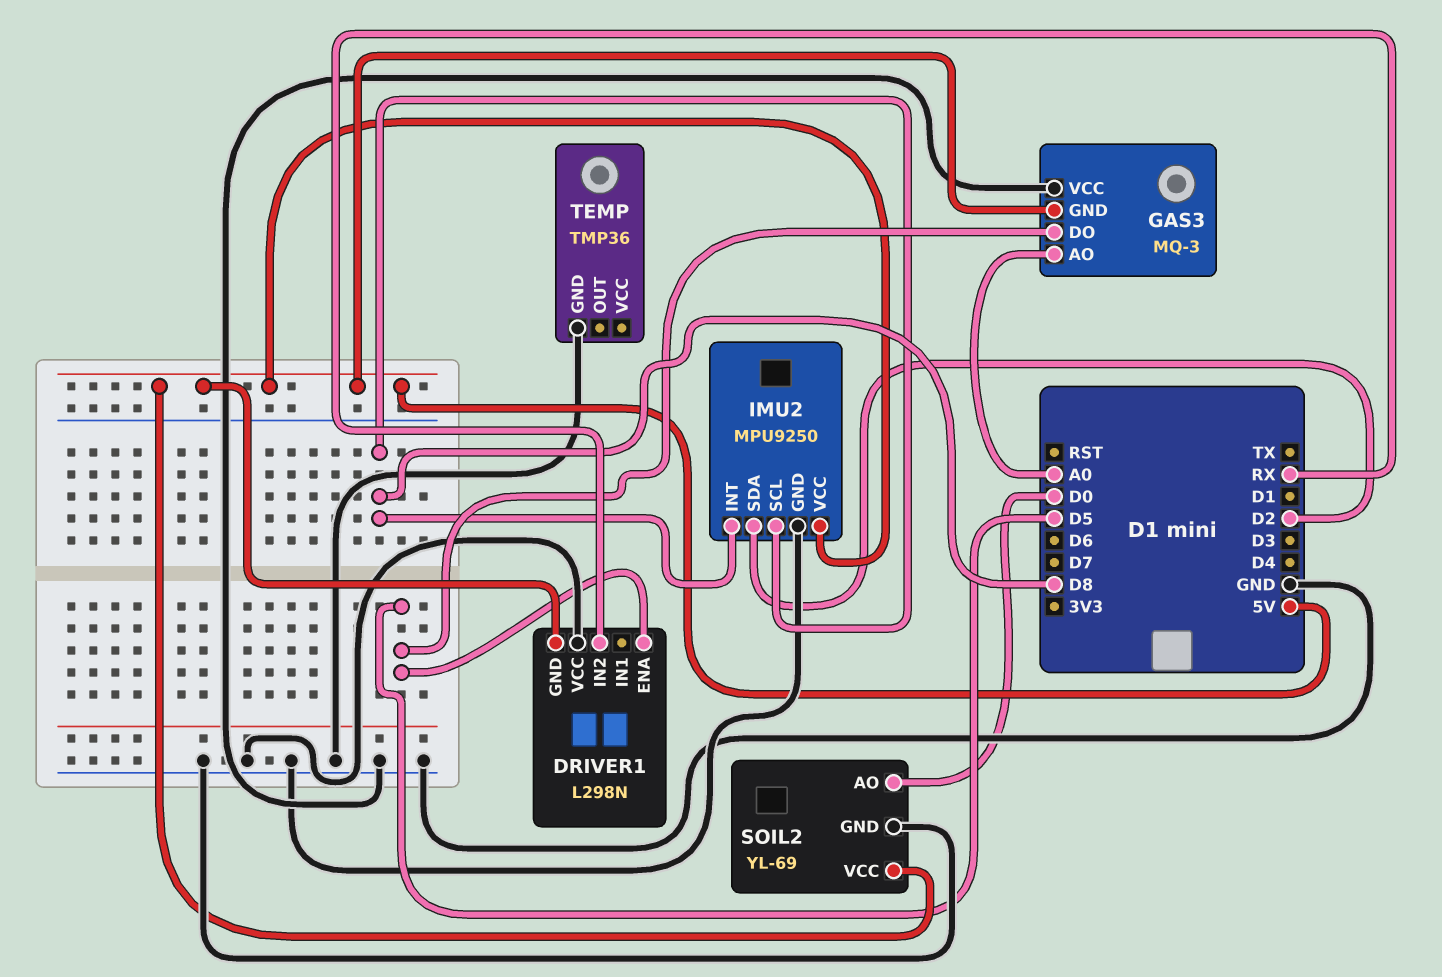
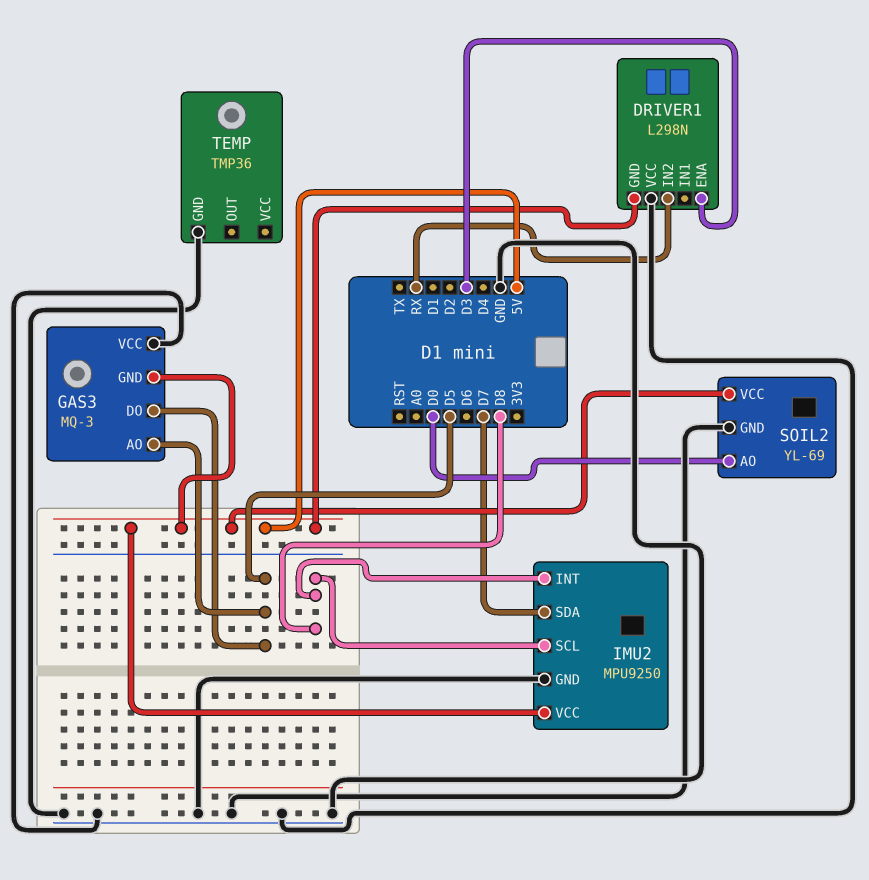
DRIVER1 pin ENA: D5 -> D3
GAS3 pin AO: A0 -> D5
IMU2 pin SDA: D2 -> D7

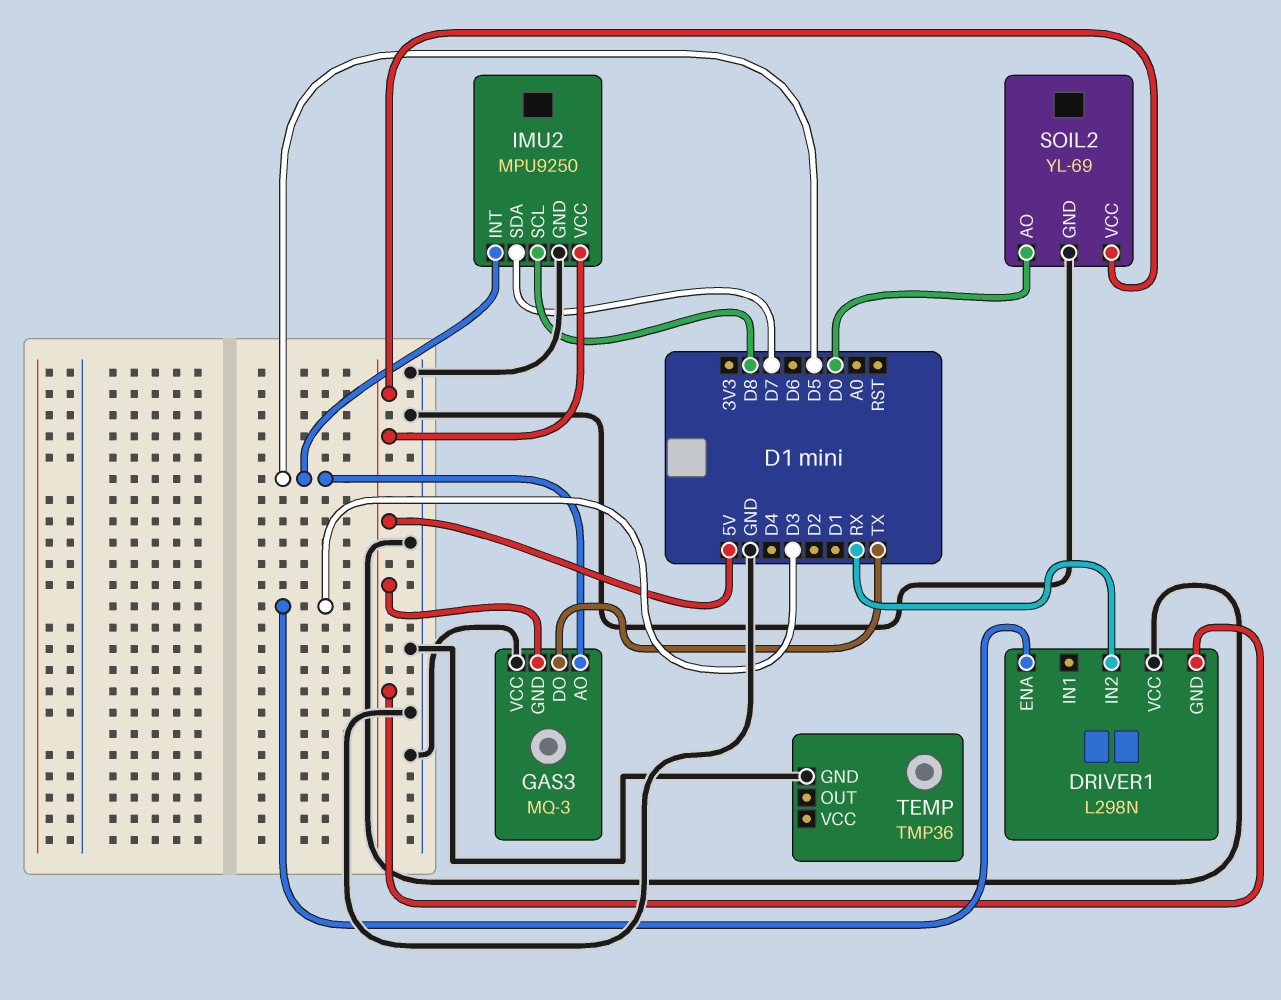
GAS3 pin DO: D5 -> TX
IMU2 pin INT: D8 -> D5

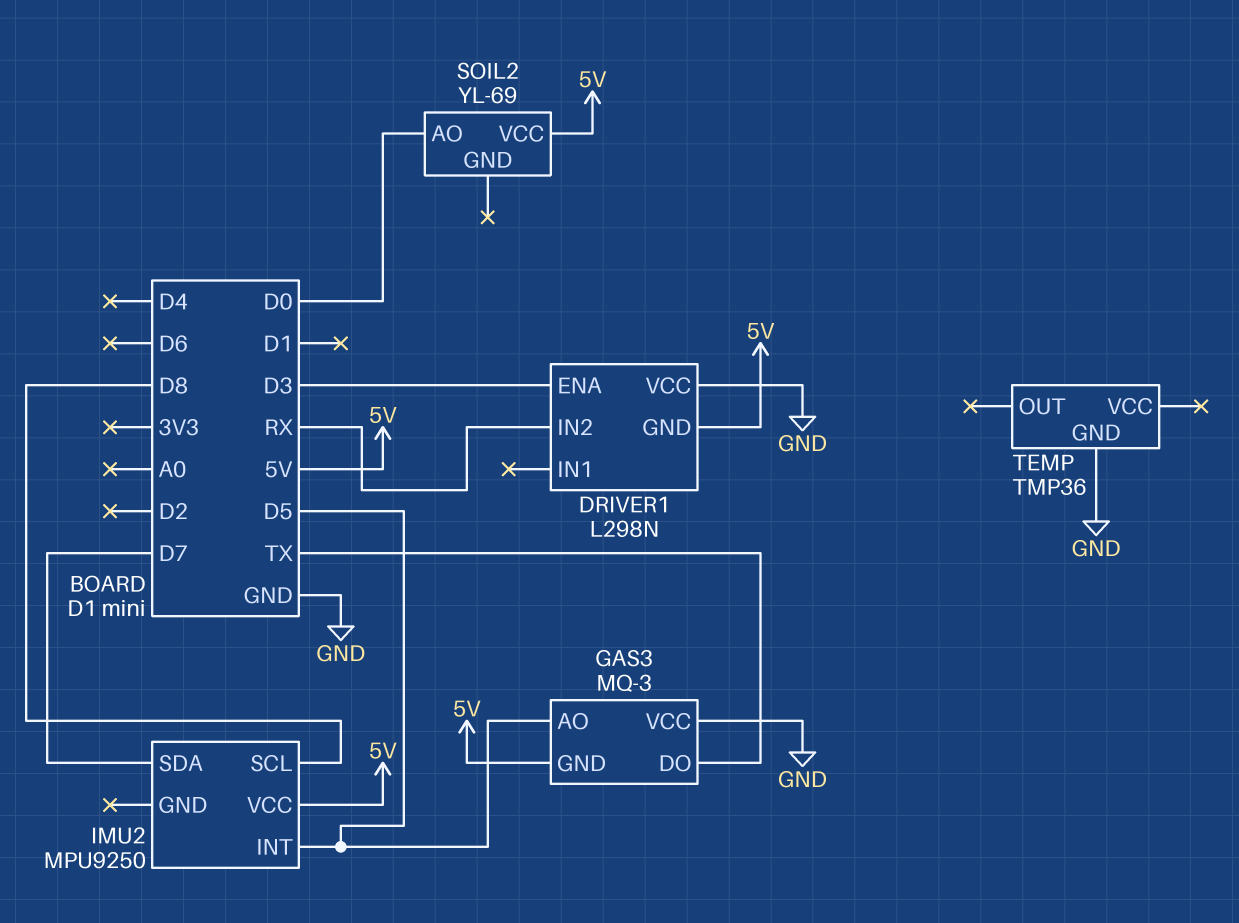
IMU2 pin GND: GND -> none
SOIL2 pin GND: GND -> none

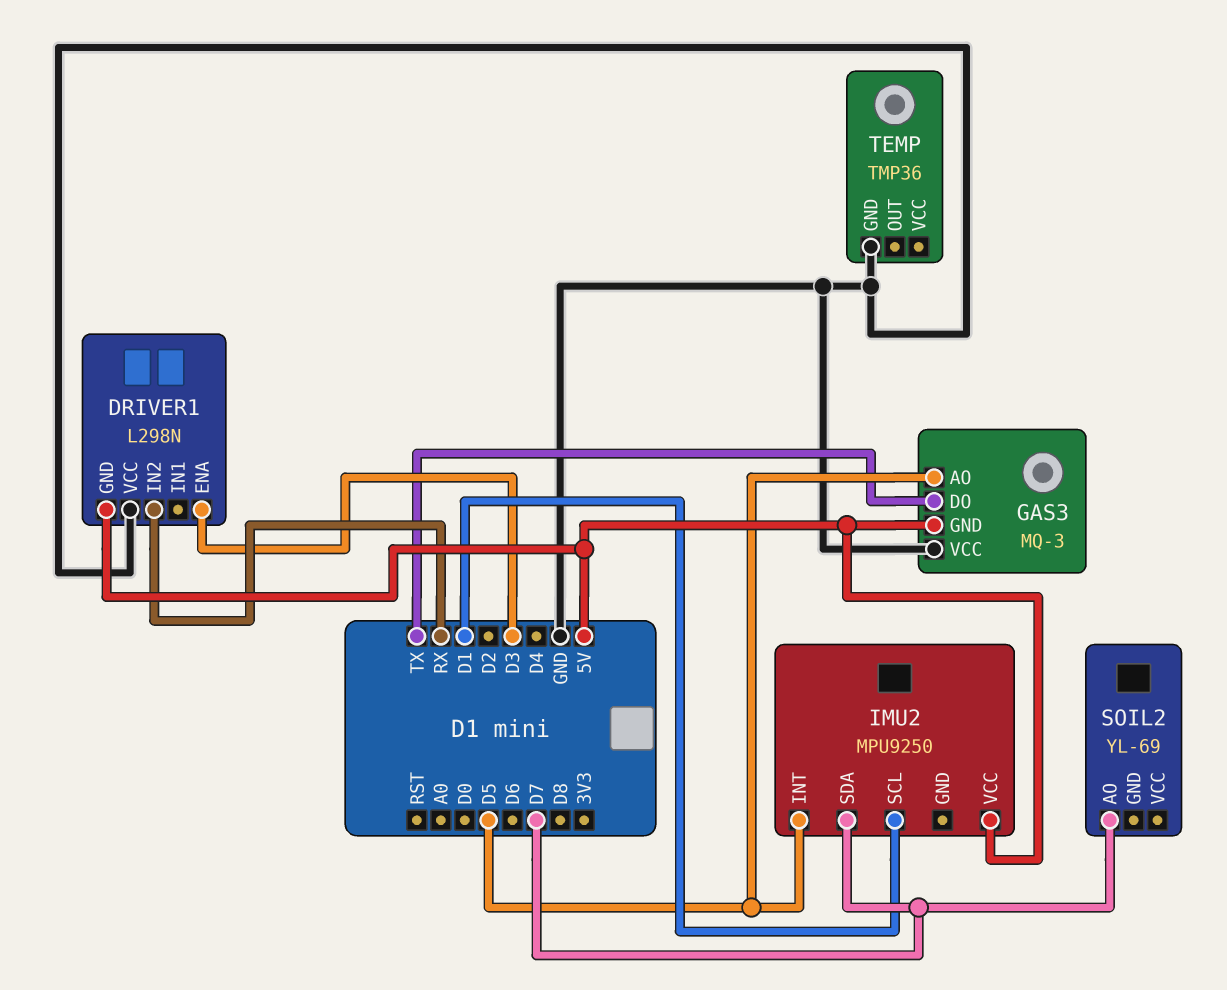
IMU2 pin SCL: D8 -> D1
SOIL2 pin AO: D0 -> D7
SOIL2 pin VCC: 5V -> none

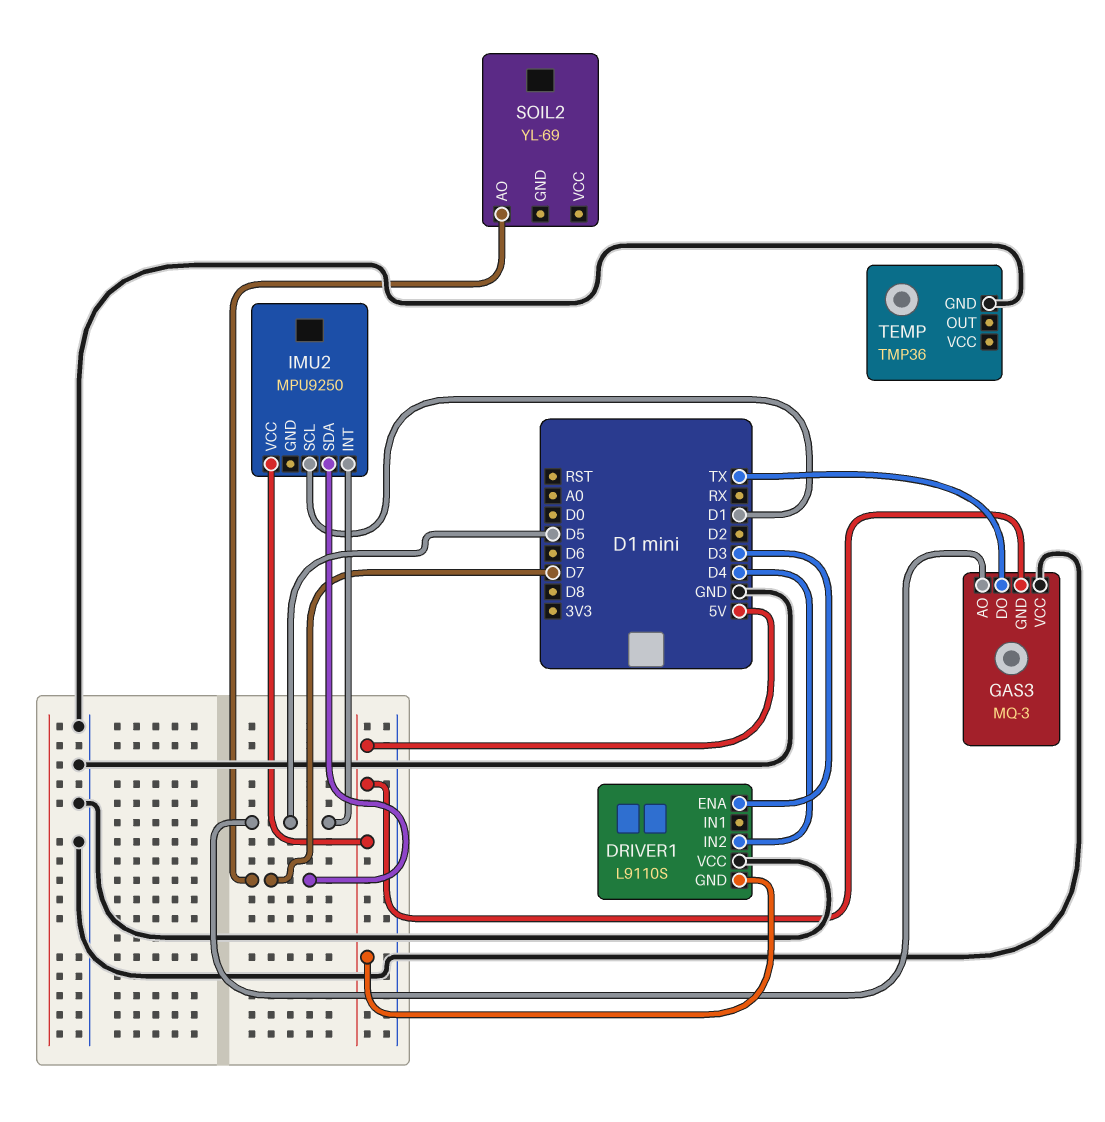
DRIVER1: L298N -> L9110S
DRIVER1 pin IN2: RX -> D4

